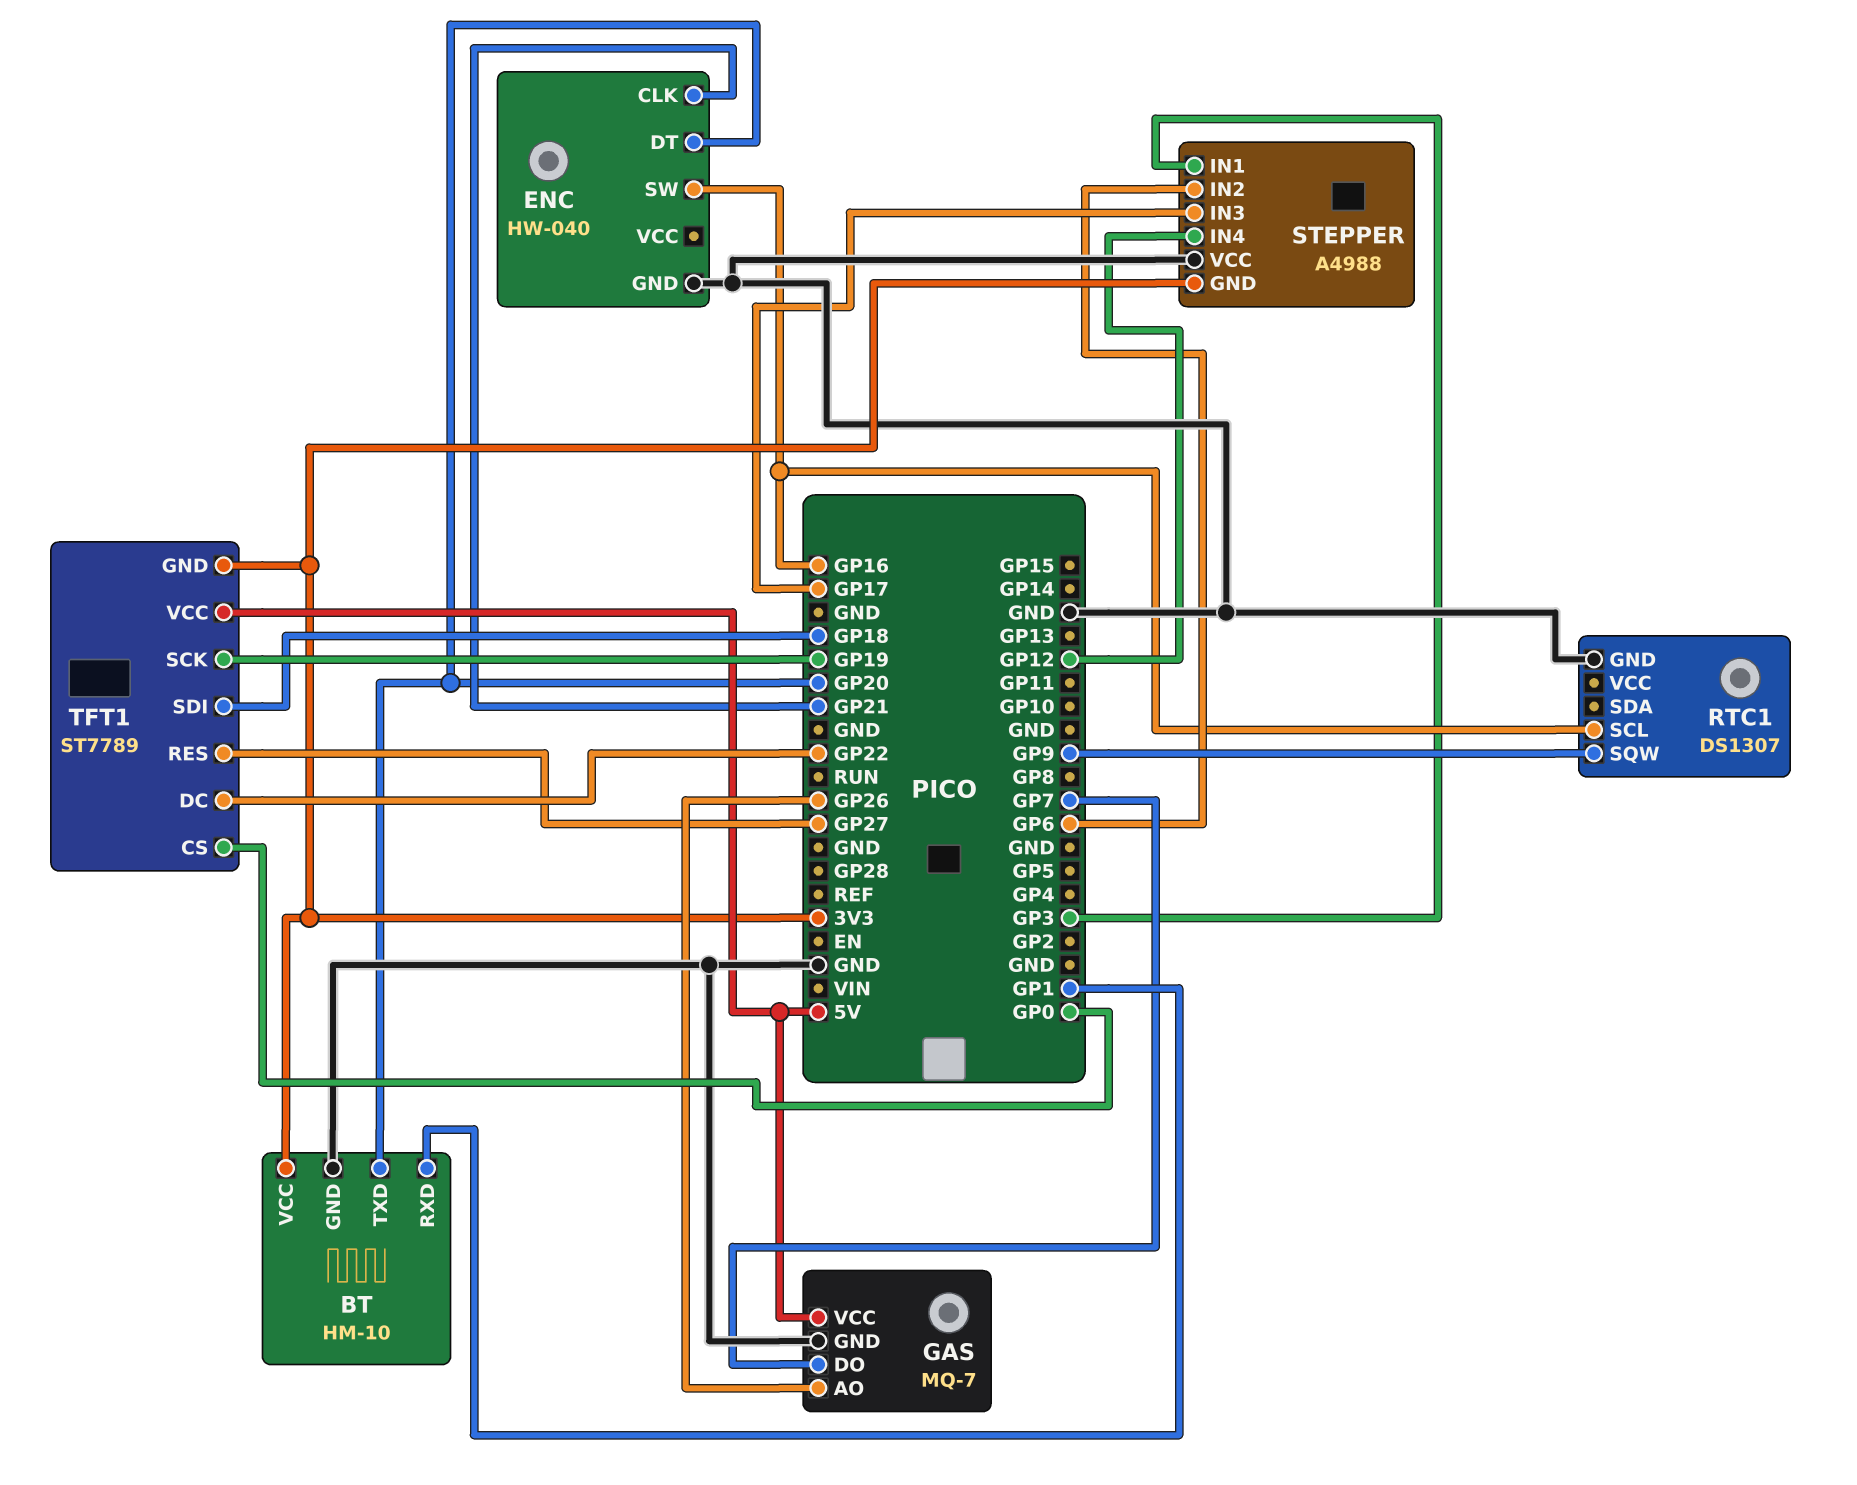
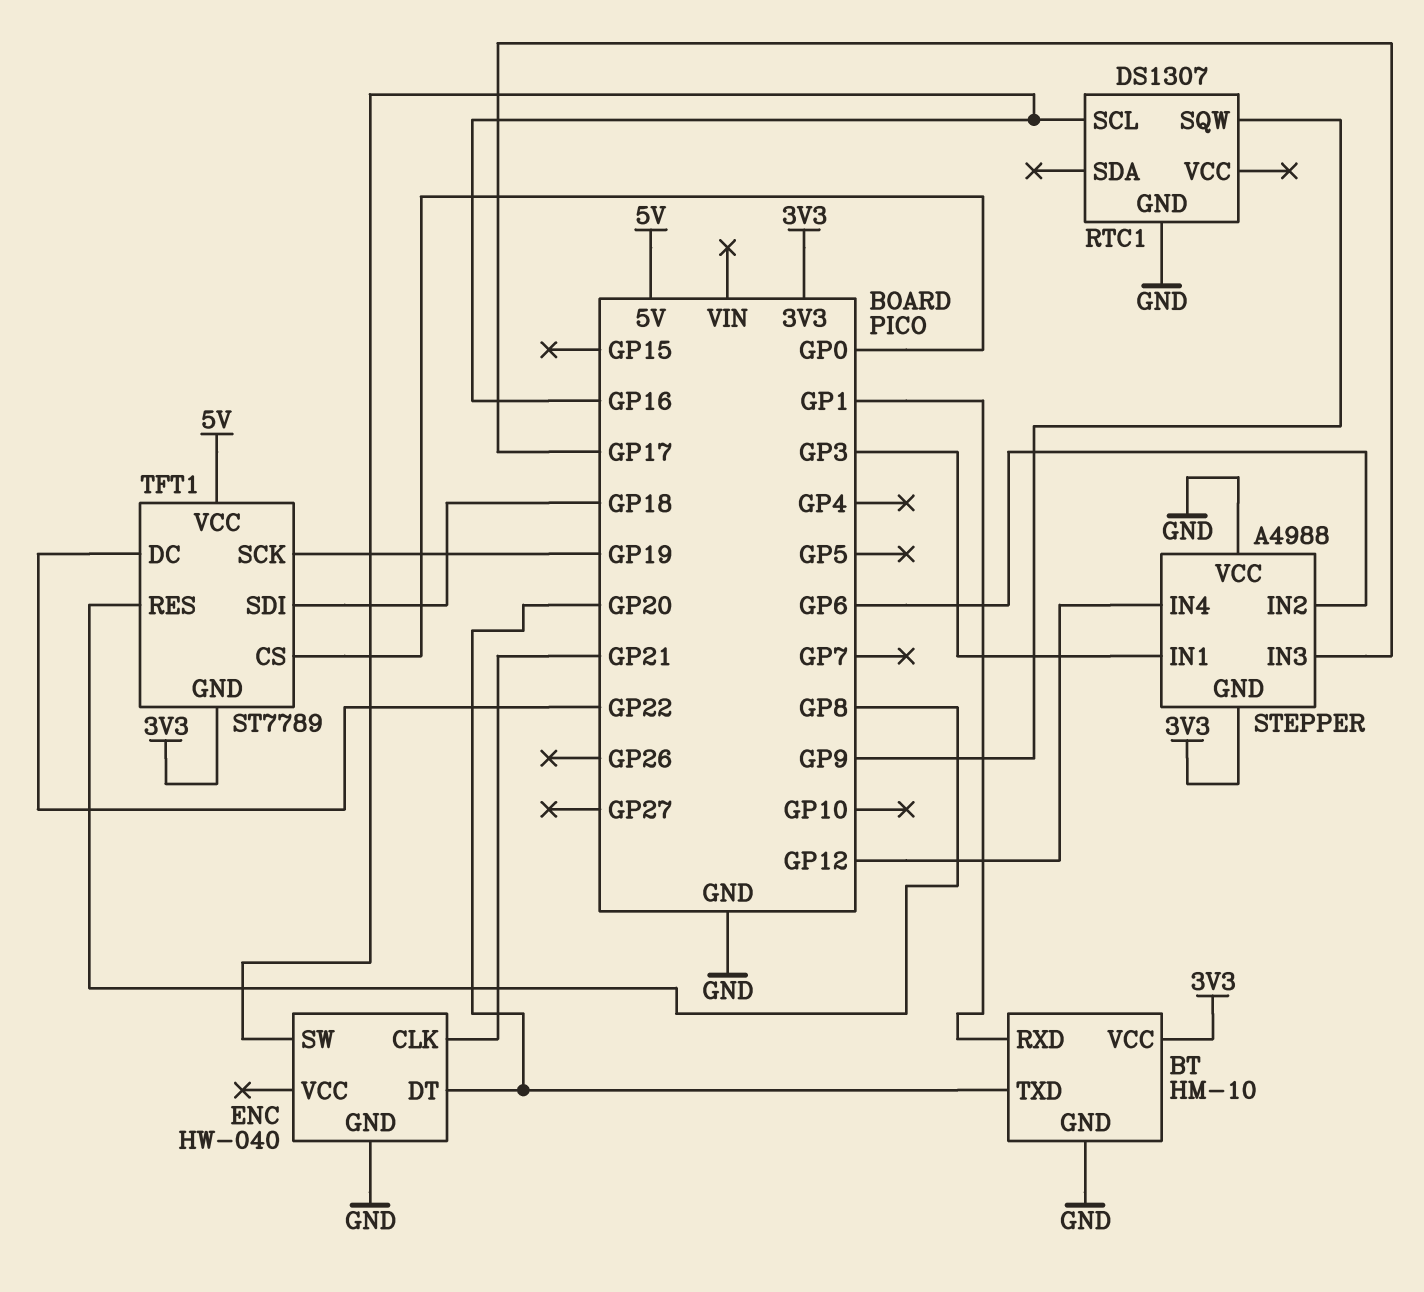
GAS: MQ-7 -> none
GAS pin AO: GP26 -> none
GAS pin DO: GP7 -> none
GAS pin GND: GND -> none
GAS pin VCC: 5V -> none
TFT1 pin RES: GP27 -> GP8

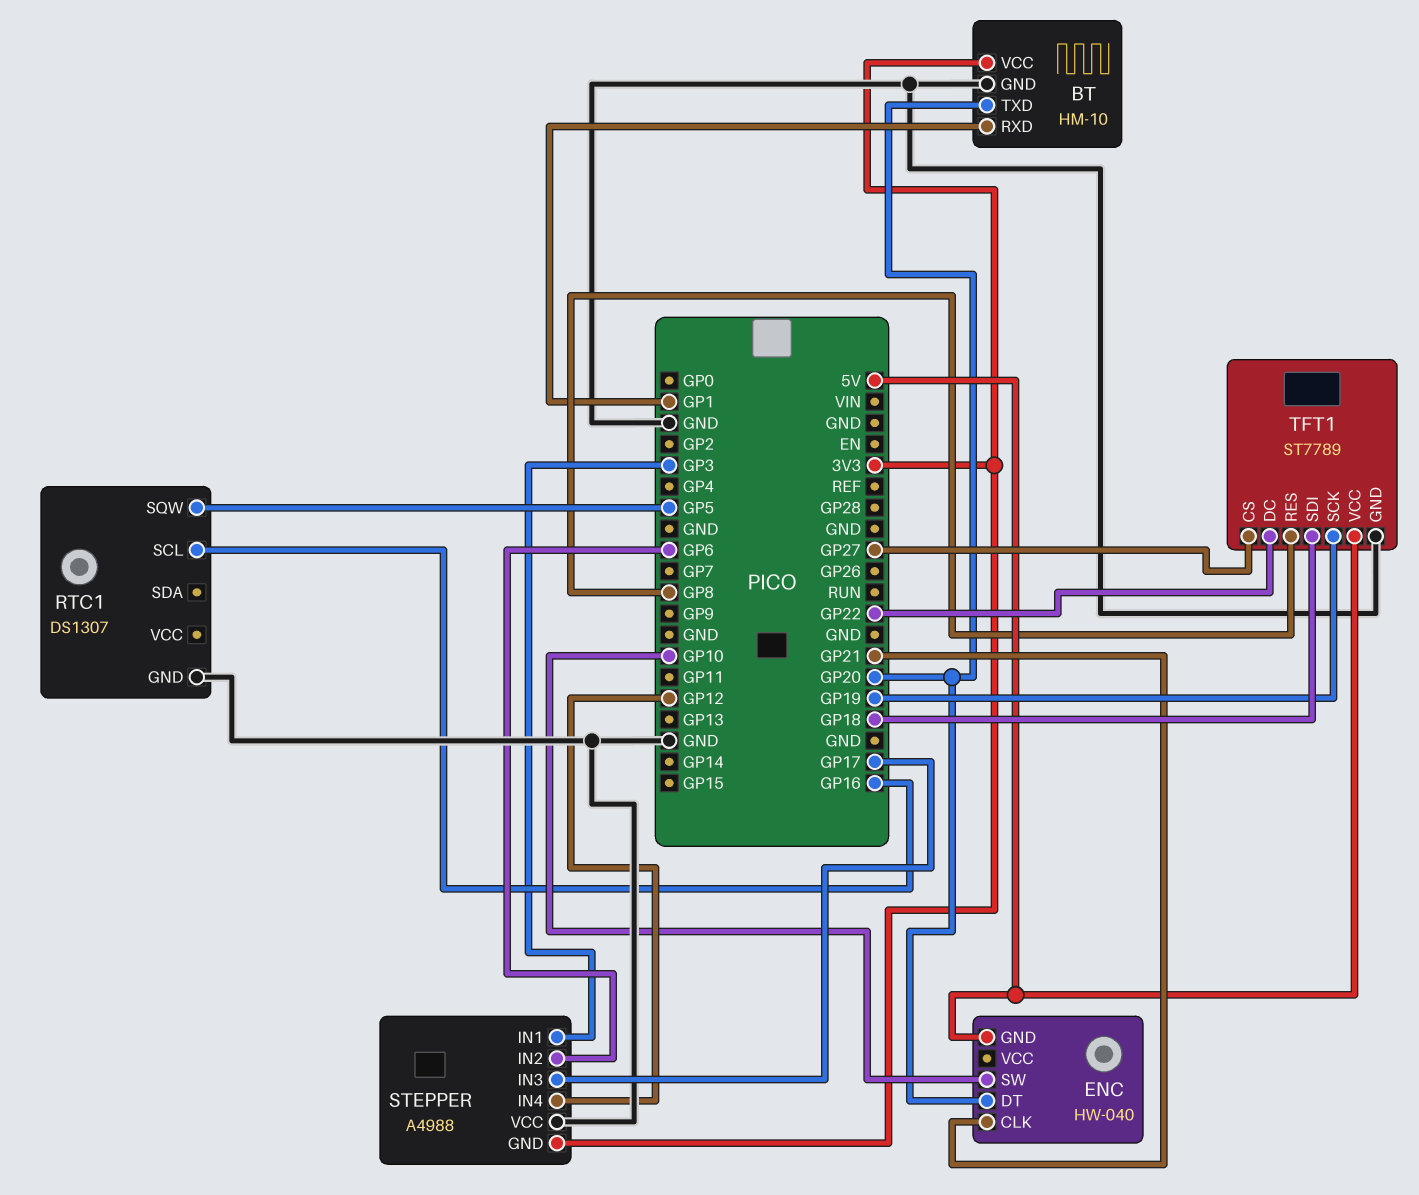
ENC pin GND: GND -> 5V
ENC pin SW: GP16 -> GP10
RTC1 pin SQW: GP9 -> GP5
TFT1 pin CS: GP0 -> GP27
TFT1 pin GND: 3V3 -> GND

